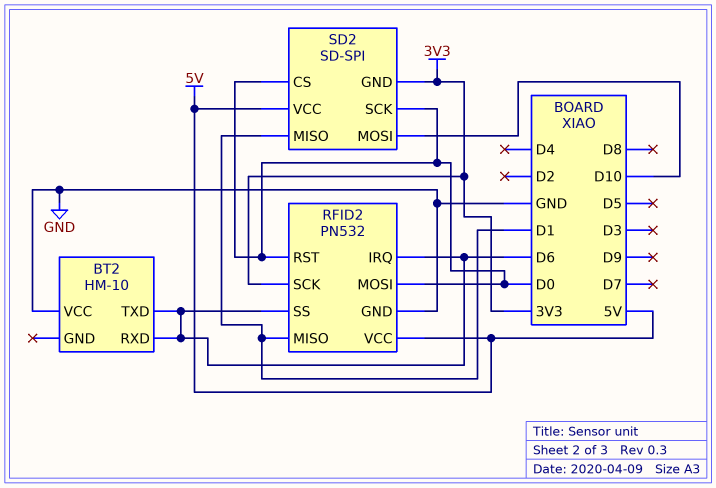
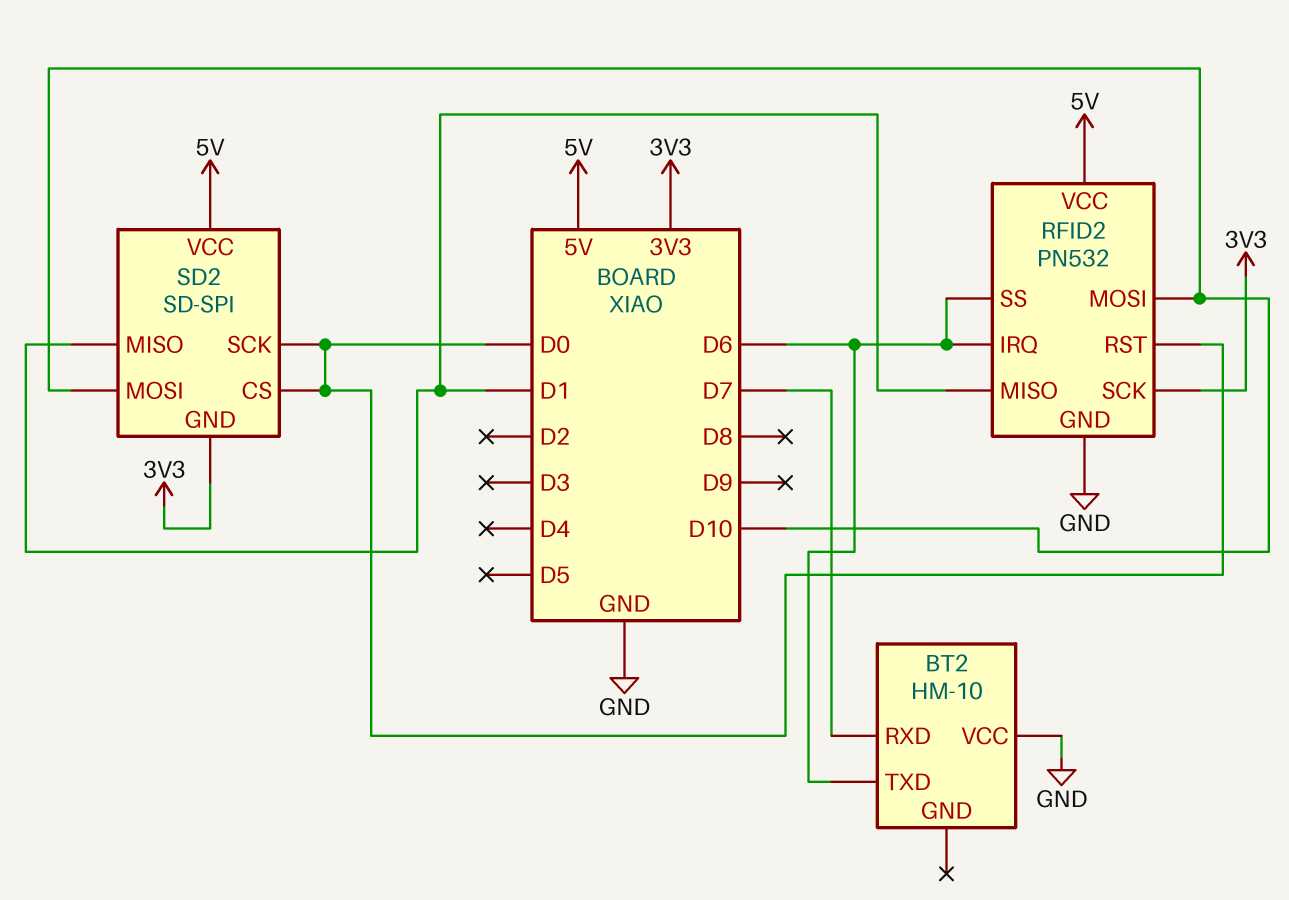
BT2 pin RXD: D6 -> D7
RFID2 pin MOSI: D0 -> D10

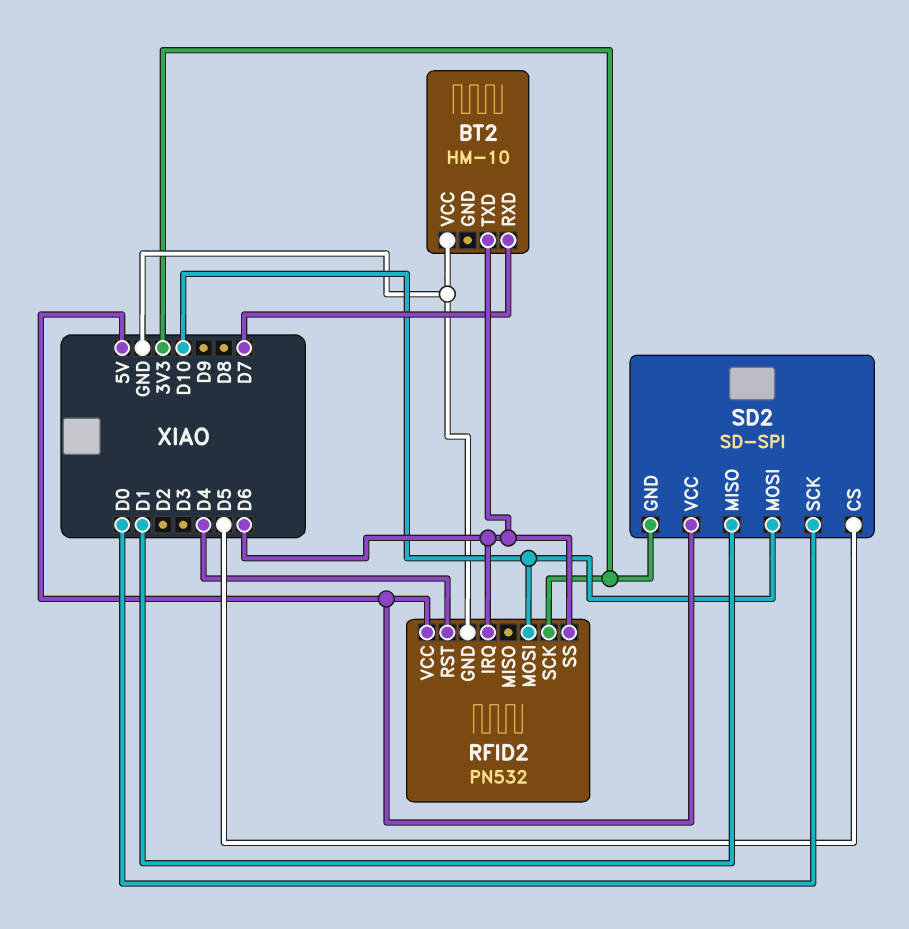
RFID2 pin MISO: D1 -> none
RFID2 pin RST: D0 -> D4
SD2 pin CS: D0 -> D5

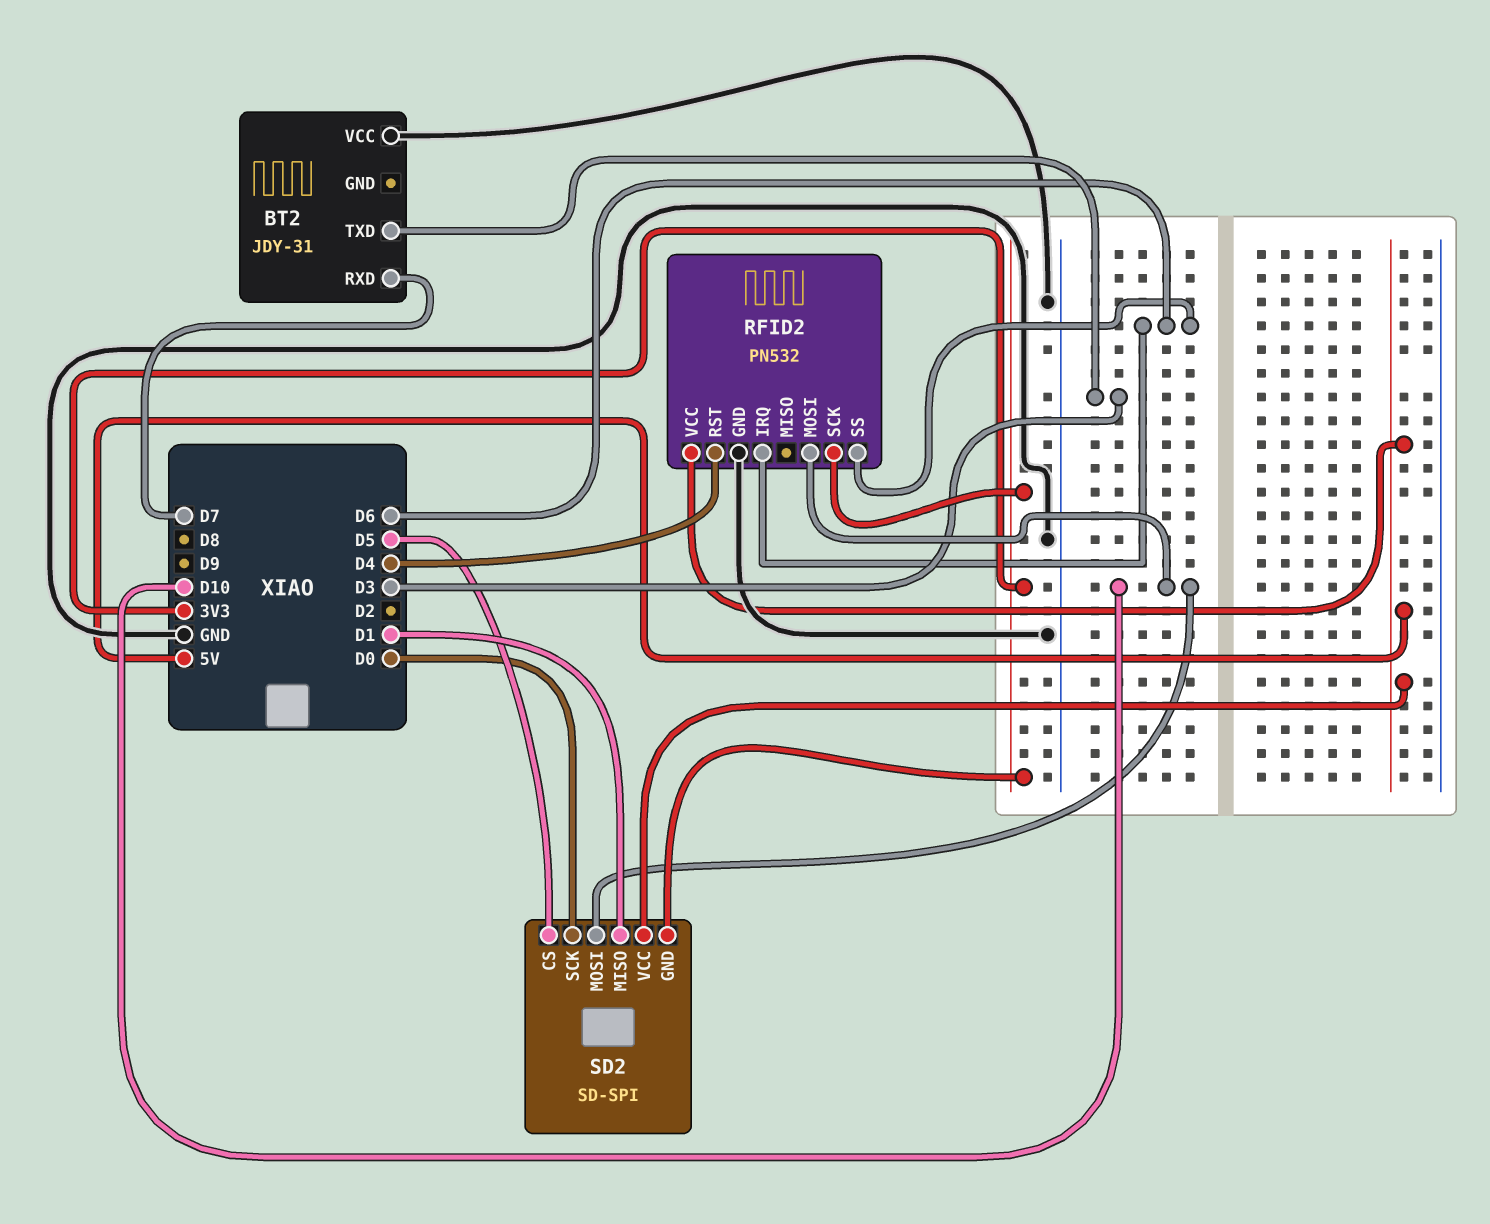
BT2: HM-10 -> JDY-31
BT2 pin TXD: D6 -> D3

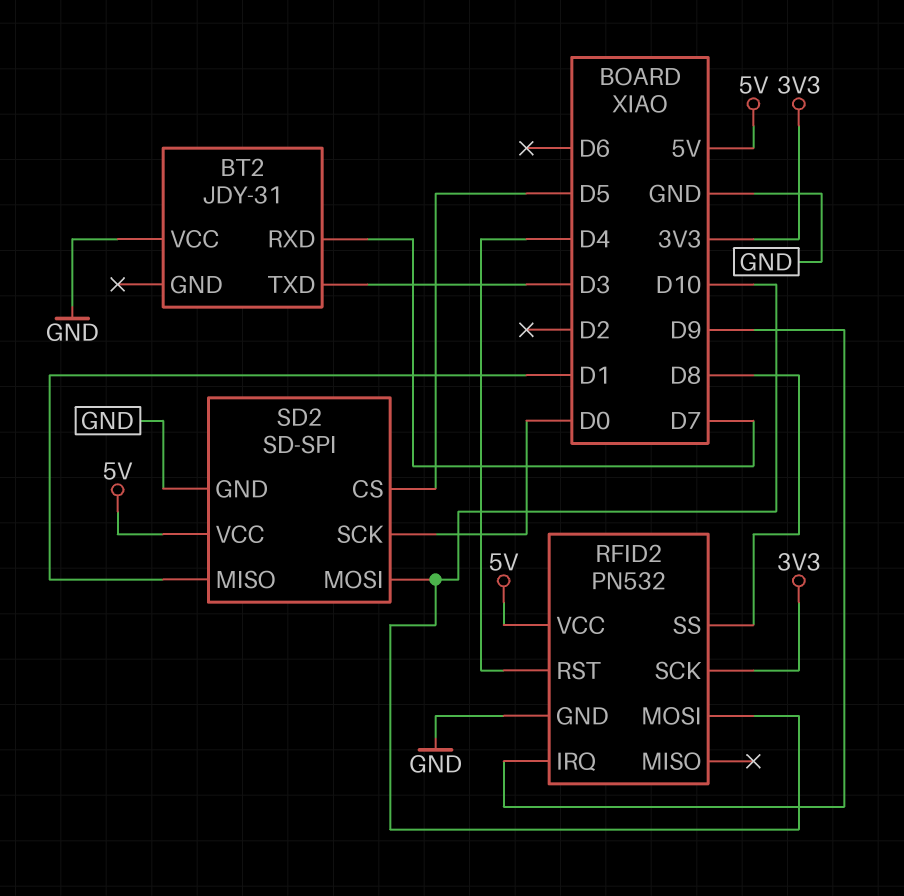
RFID2 pin IRQ: D6 -> D9
RFID2 pin SS: D6 -> D8
SD2 pin GND: 3V3 -> GND

